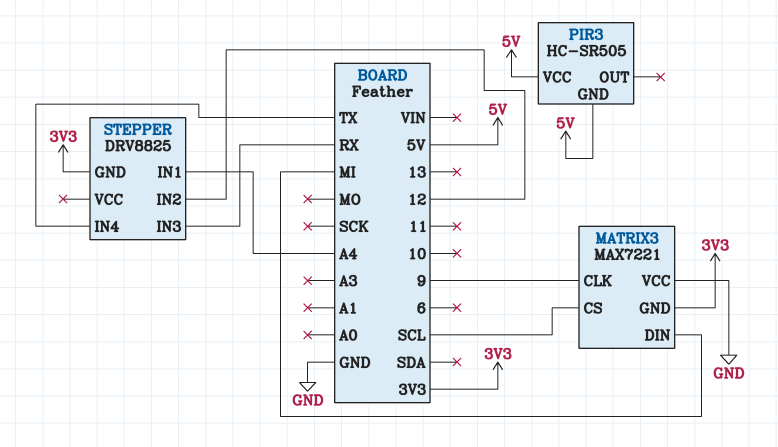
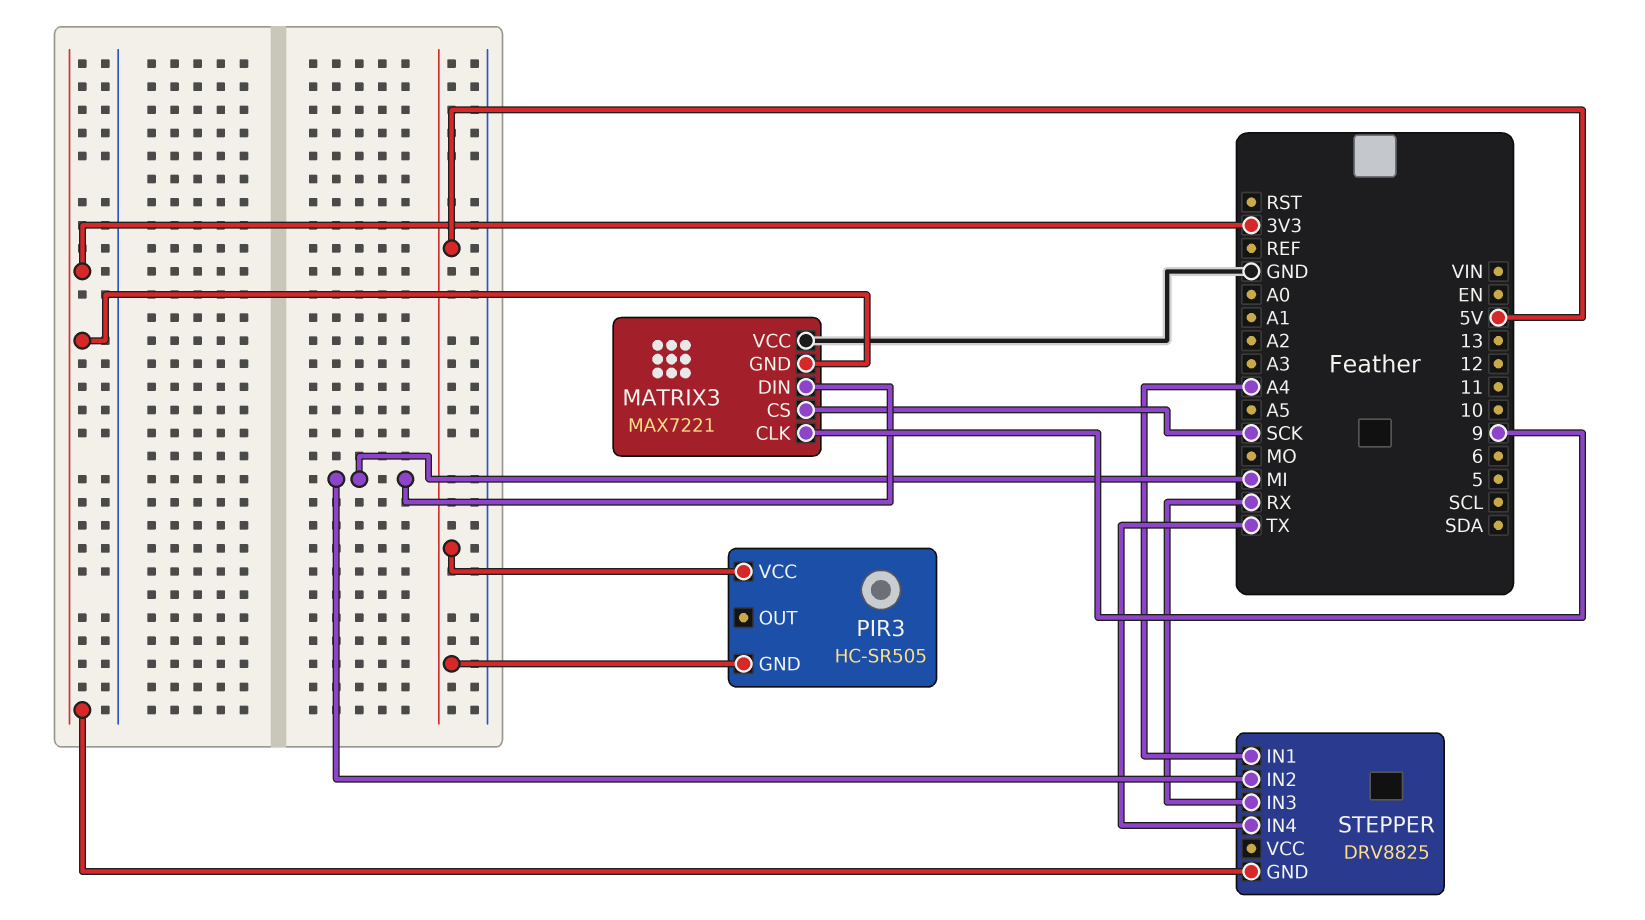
MATRIX3 pin CS: SCL -> SCK
STEPPER pin IN2: 12 -> MI

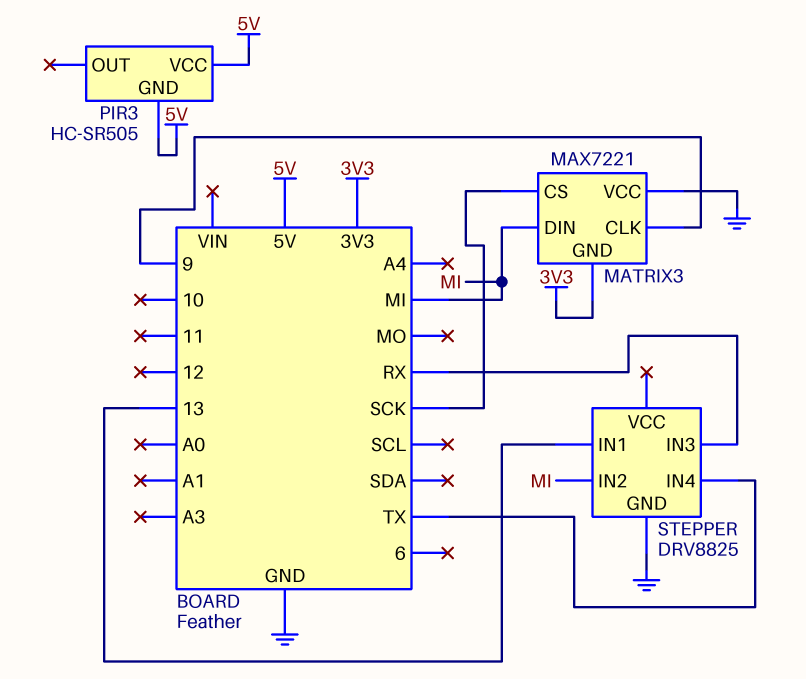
STEPPER pin GND: 3V3 -> GND
STEPPER pin IN1: A4 -> 13

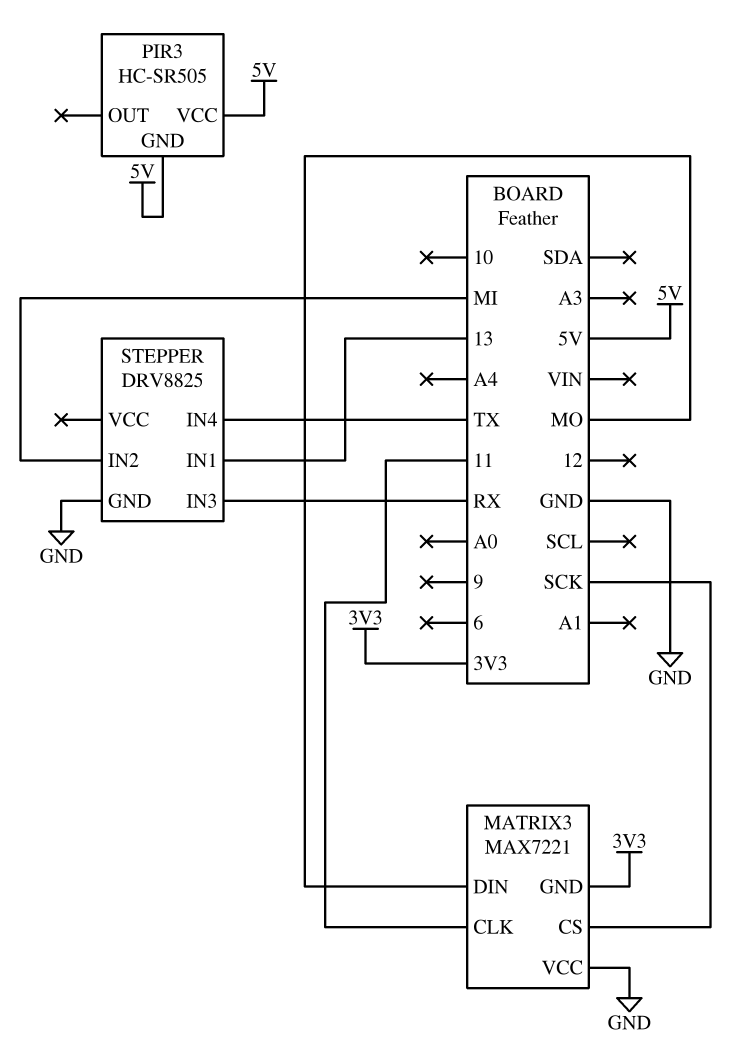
MATRIX3 pin CLK: 9 -> 11
MATRIX3 pin DIN: MI -> MO

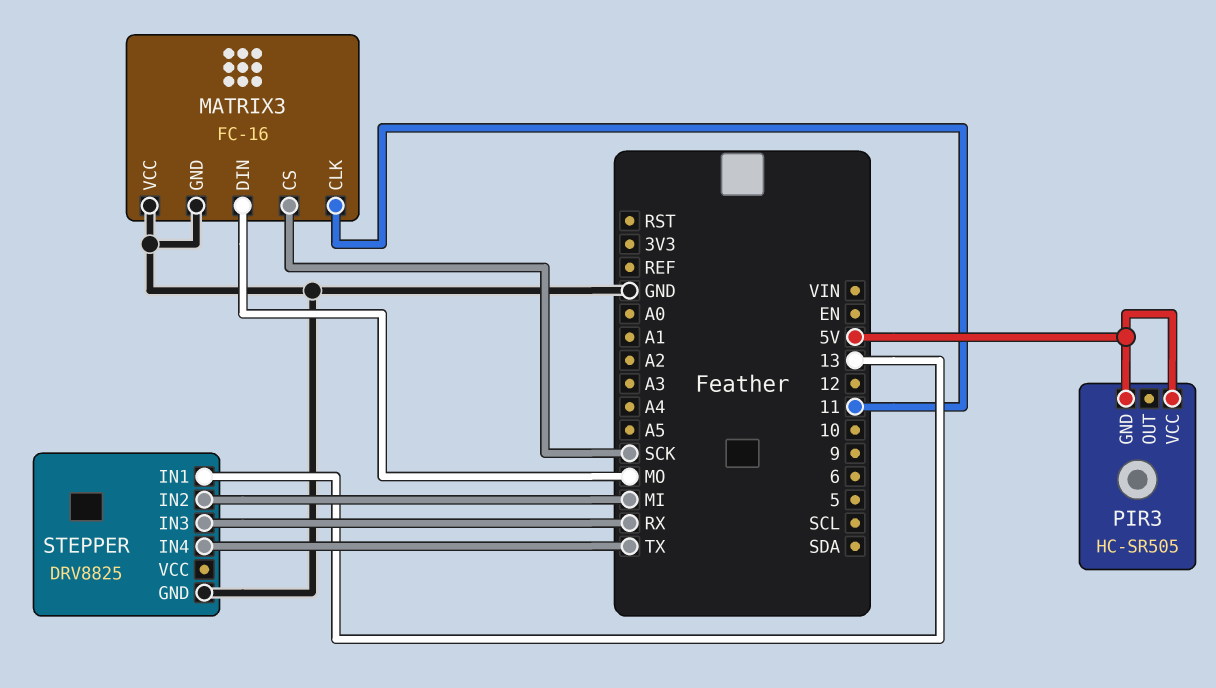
MATRIX3: MAX7221 -> FC-16
MATRIX3 pin GND: 3V3 -> GND

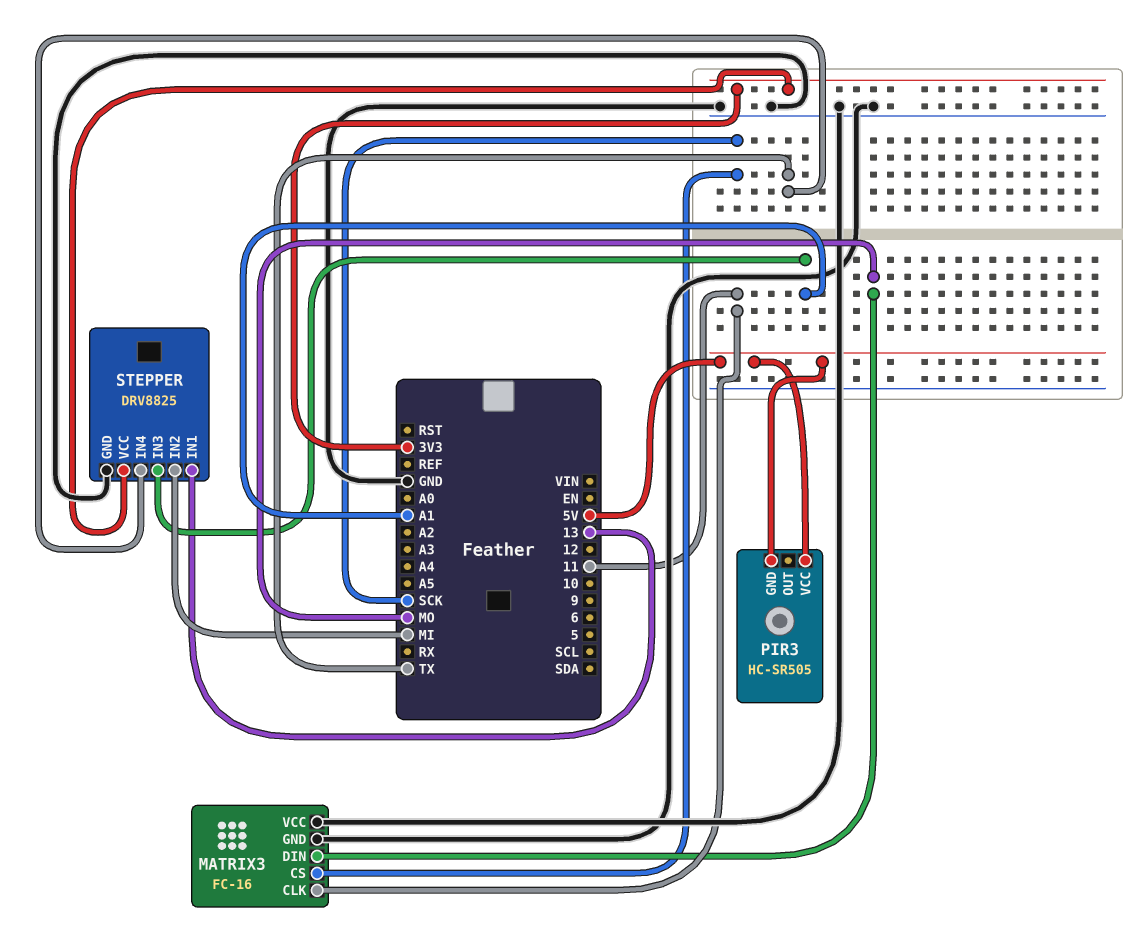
STEPPER pin IN3: RX -> A1
STEPPER pin VCC: none -> 3V3

